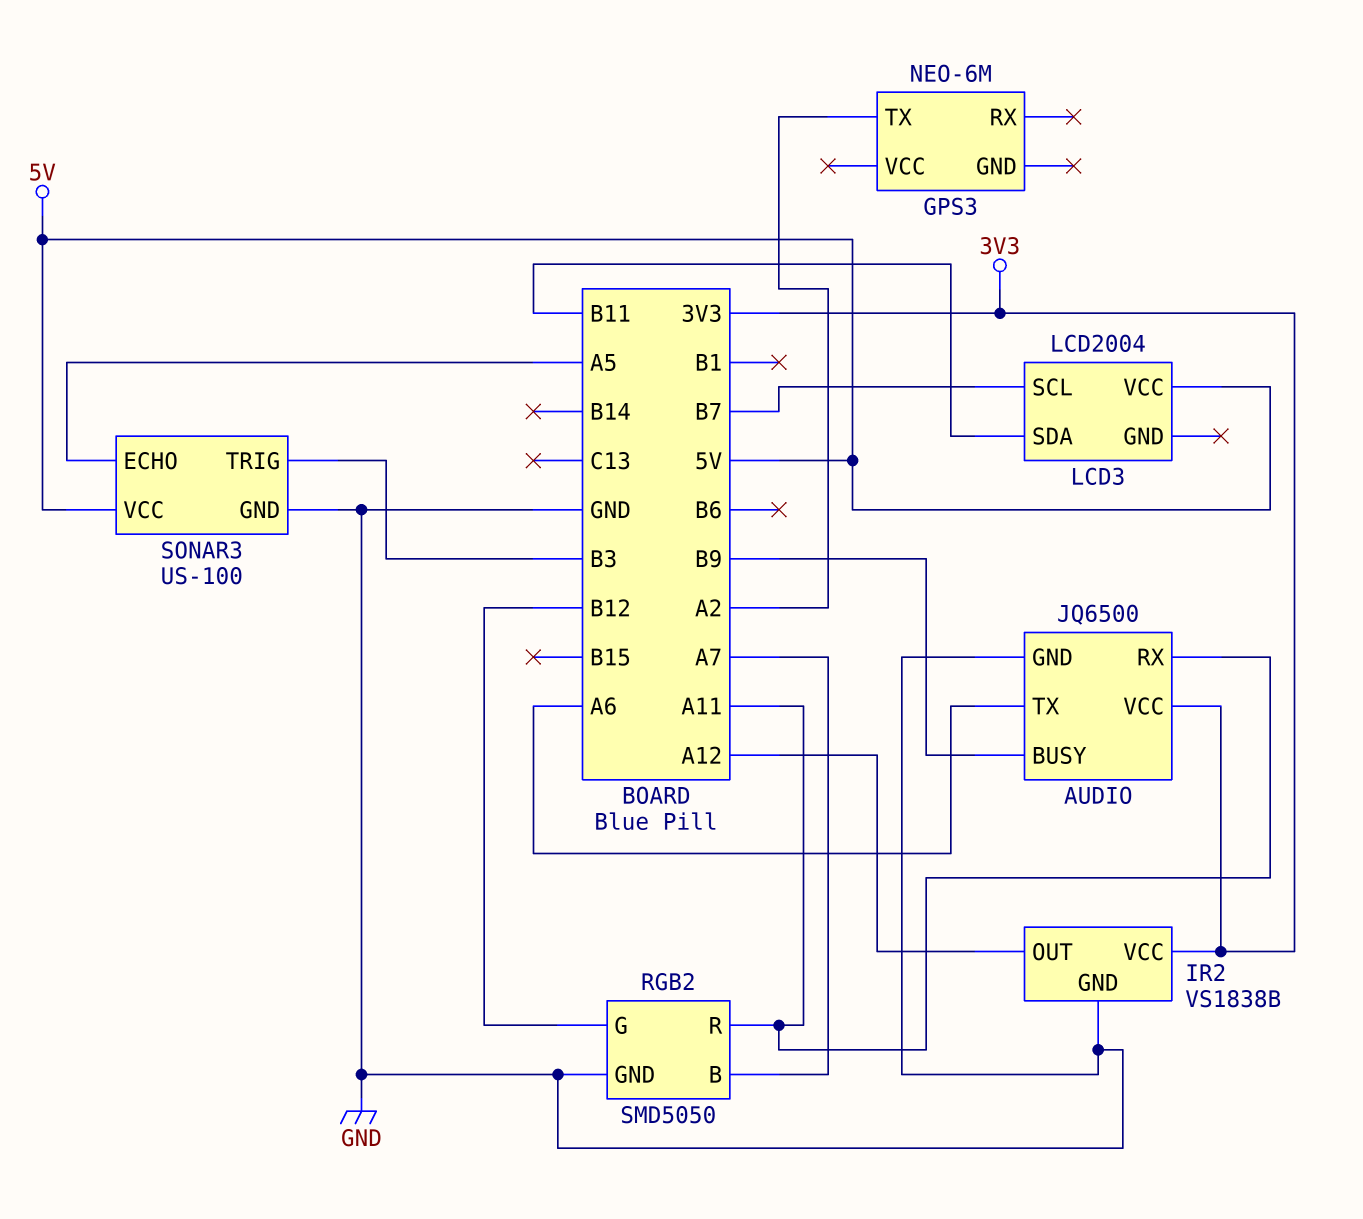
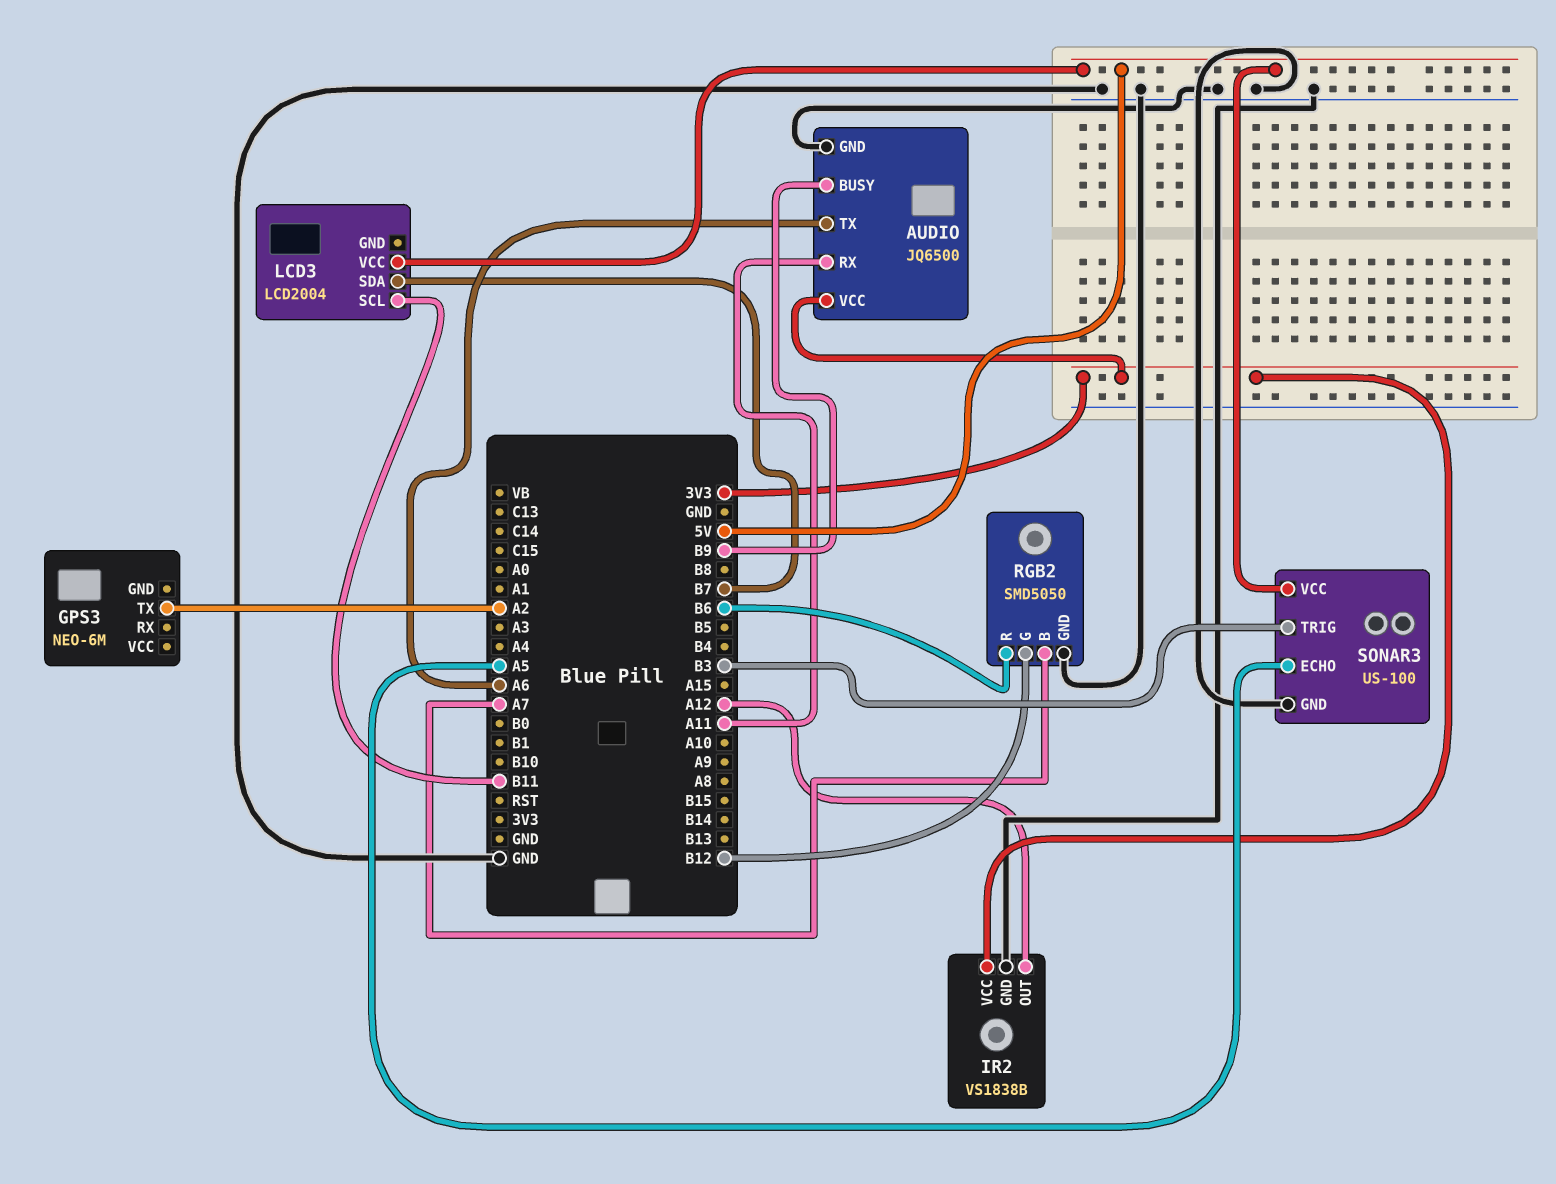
LCD3 pin SCL: B7 -> B11
LCD3 pin SDA: B11 -> B7
RGB2 pin R: A11 -> B6

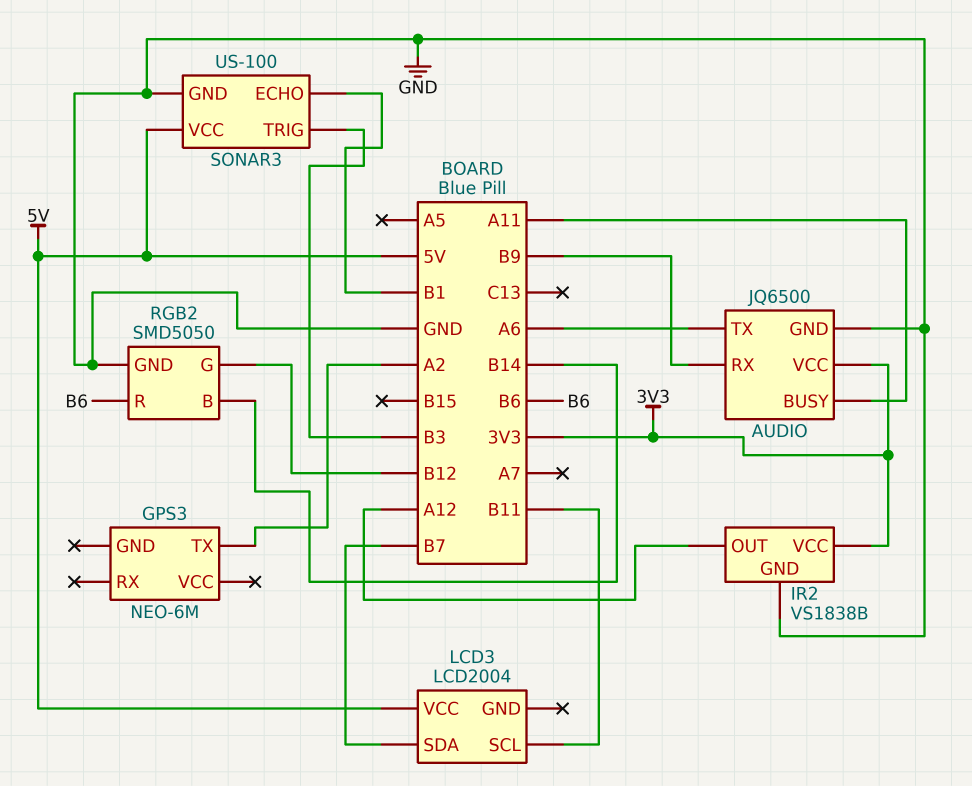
AUDIO pin BUSY: B9 -> A11
AUDIO pin RX: A11 -> B9
RGB2 pin B: A7 -> B14
SONAR3 pin ECHO: A5 -> B1

